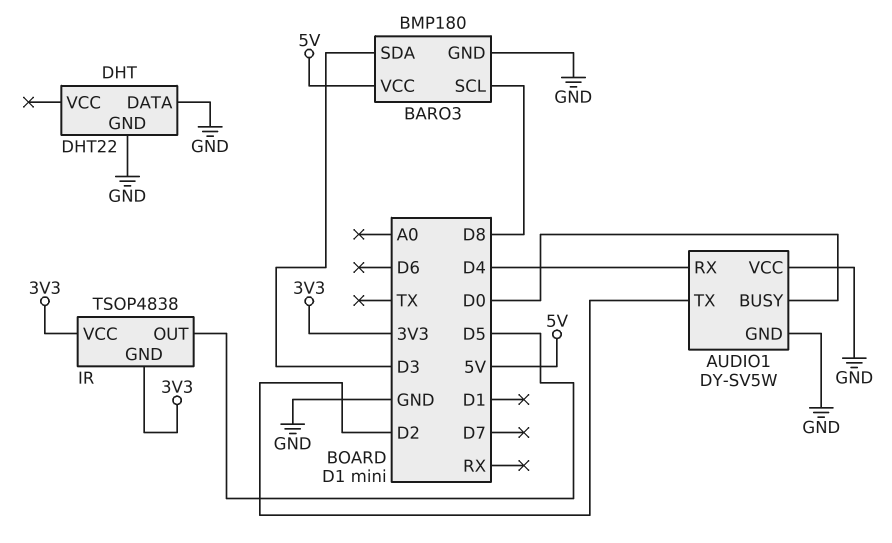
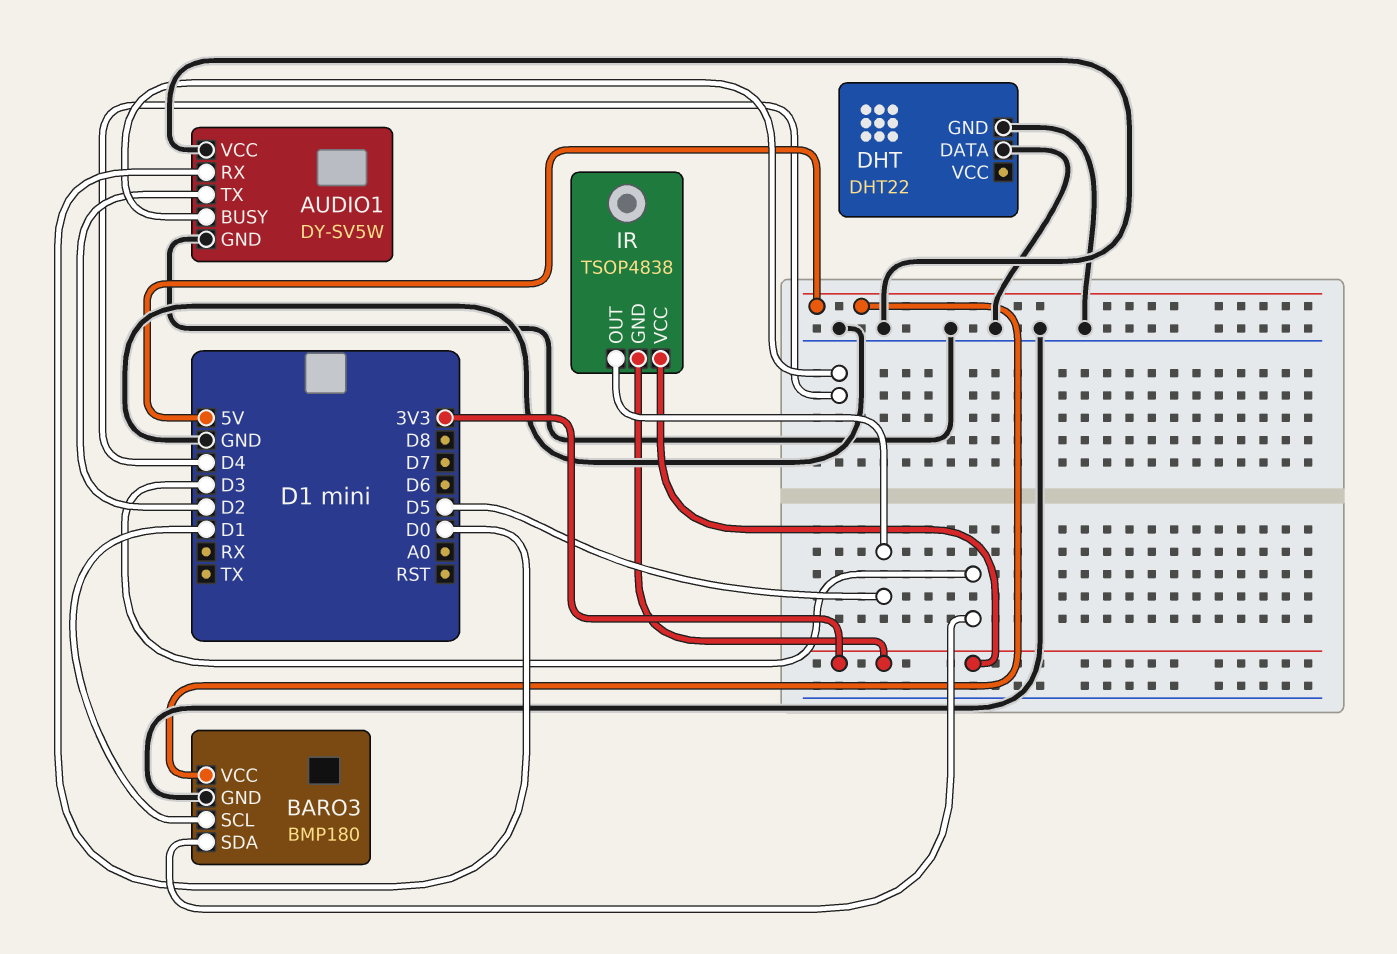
AUDIO1 pin BUSY: D0 -> D4
AUDIO1 pin RX: D4 -> D0
BARO3 pin SCL: D8 -> D1

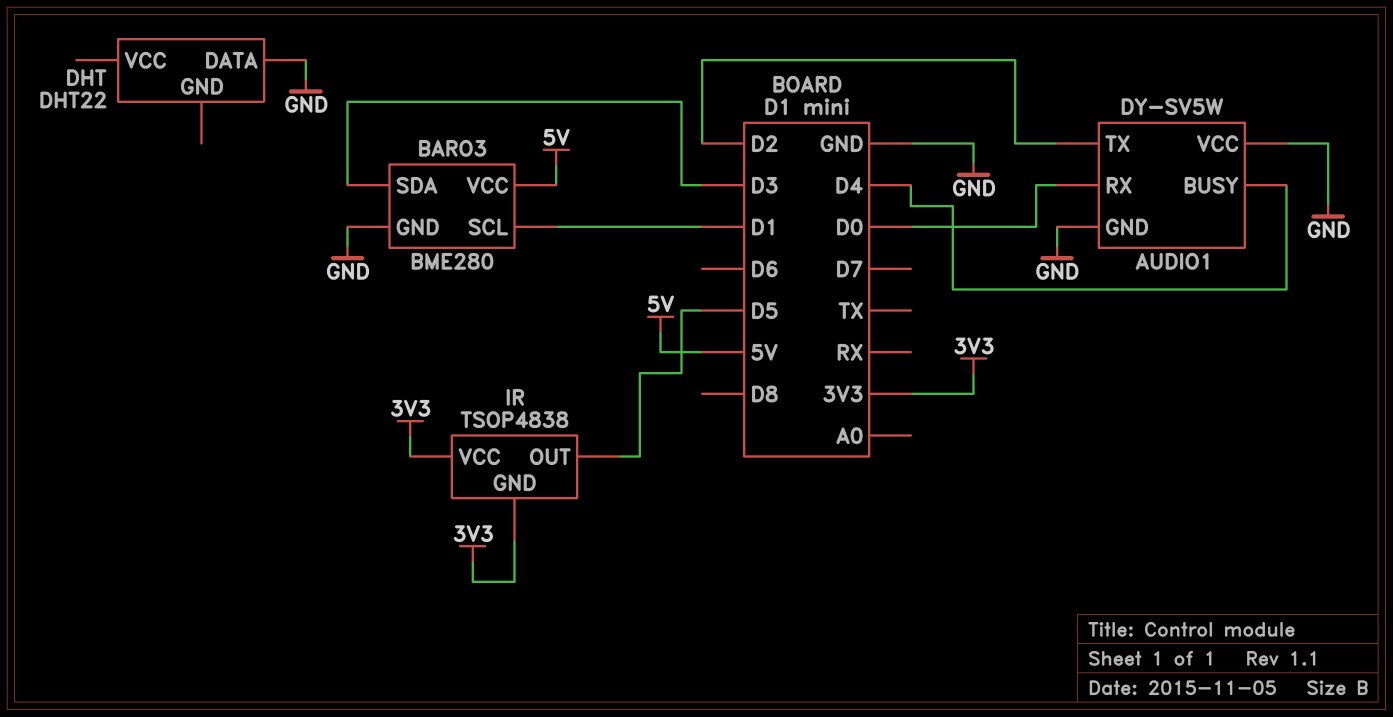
BARO3: BMP180 -> BME280
DHT pin GND: GND -> none

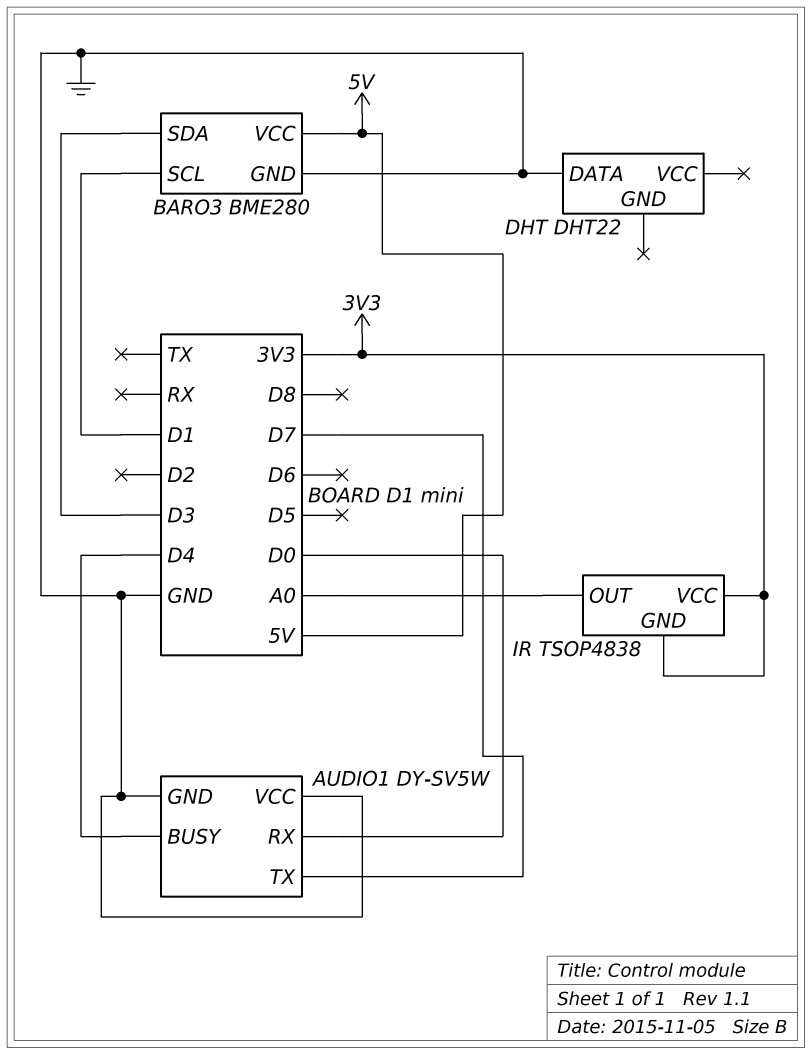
AUDIO1 pin TX: D2 -> D7
IR pin OUT: D5 -> A0

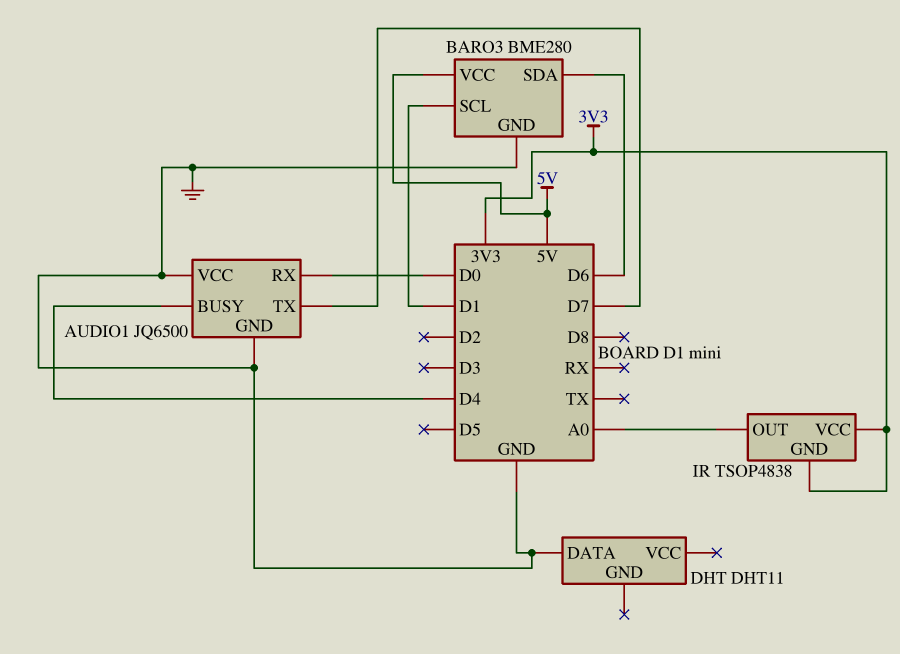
AUDIO1: DY-SV5W -> JQ6500
BARO3 pin SDA: D3 -> D6
DHT: DHT22 -> DHT11

